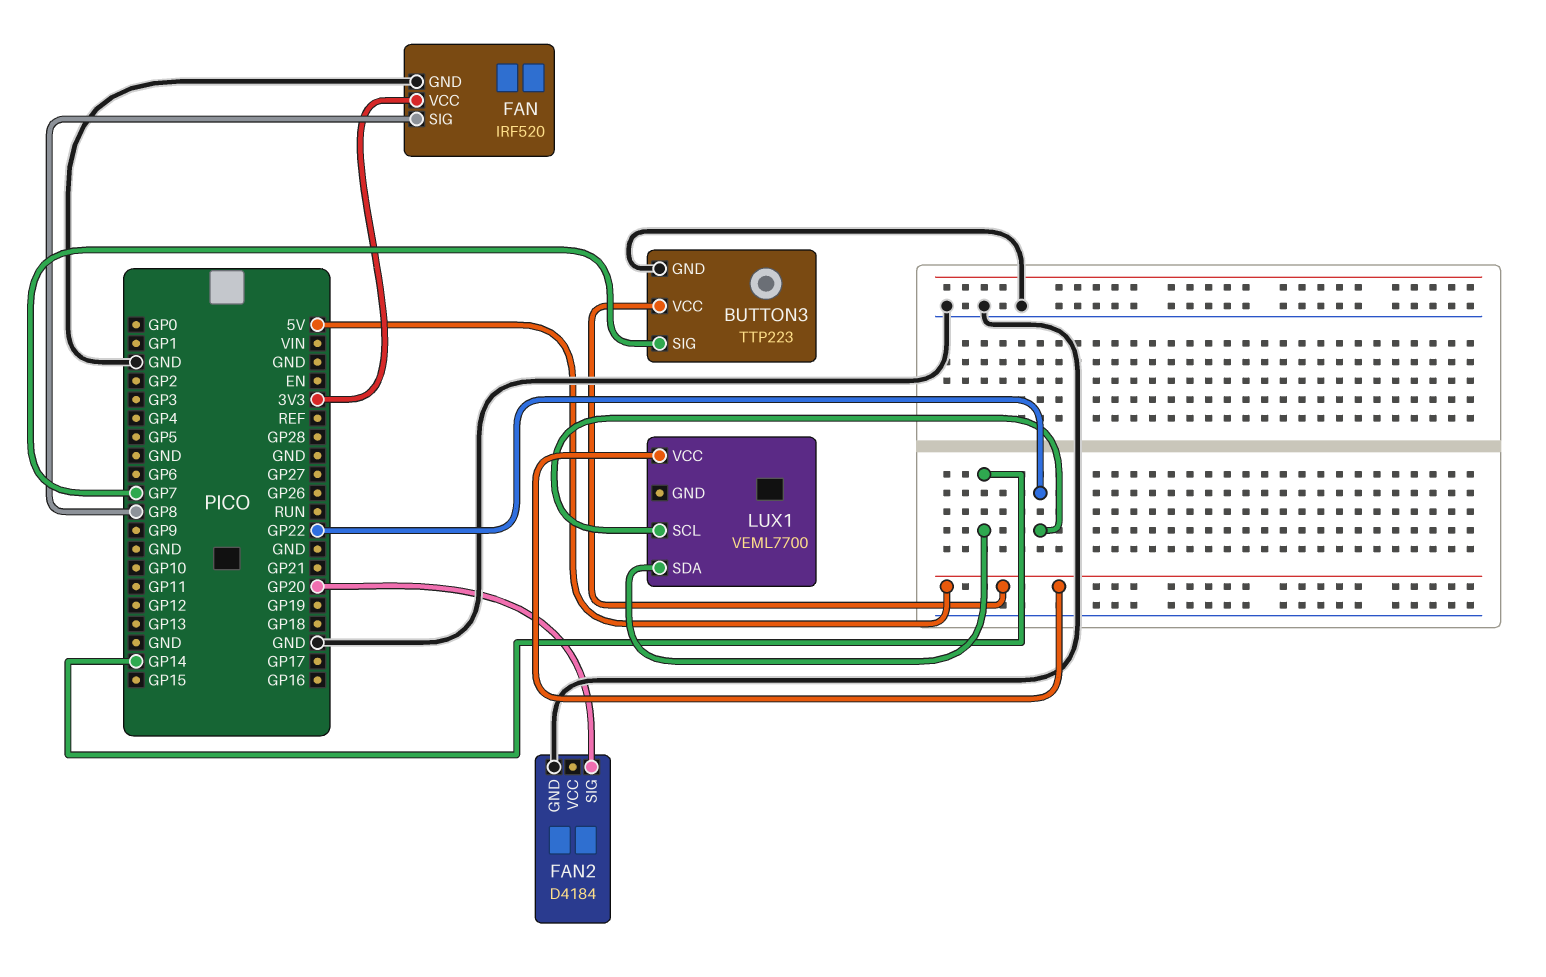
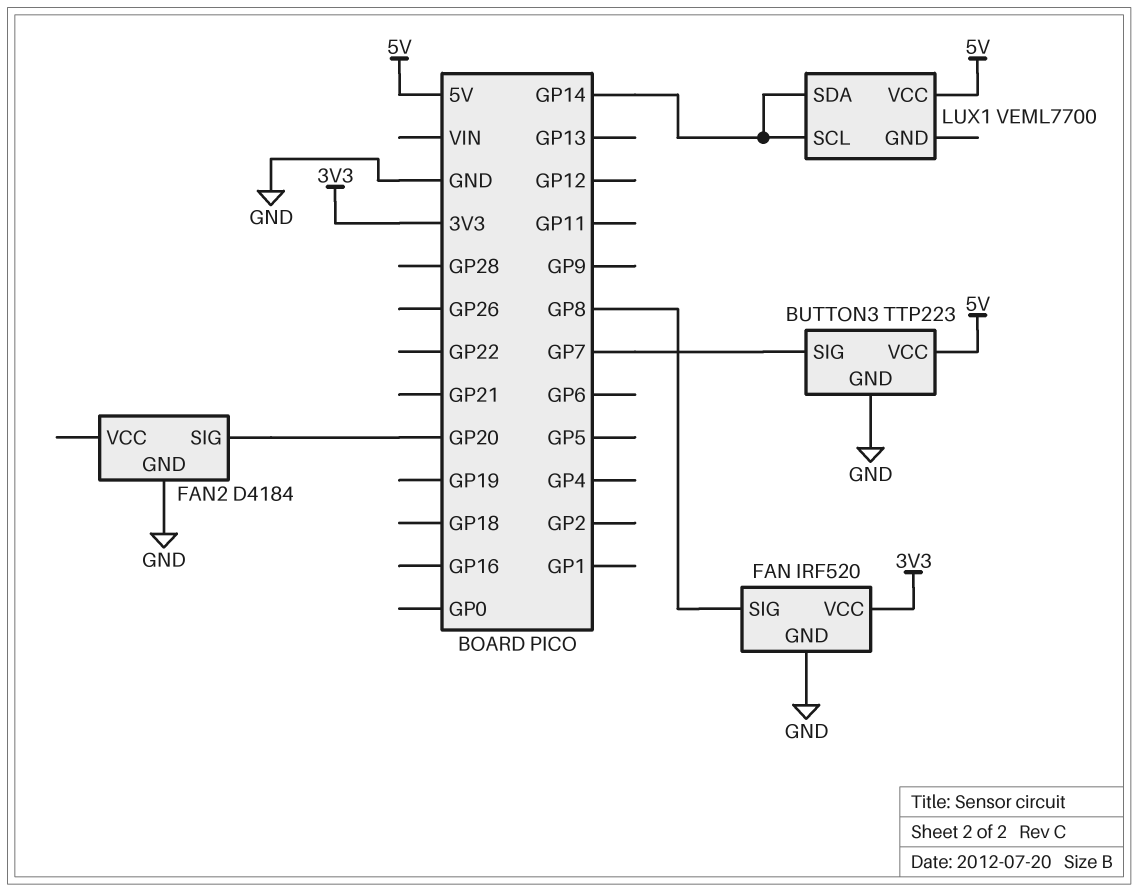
LUX1 pin SCL: GP22 -> GP14

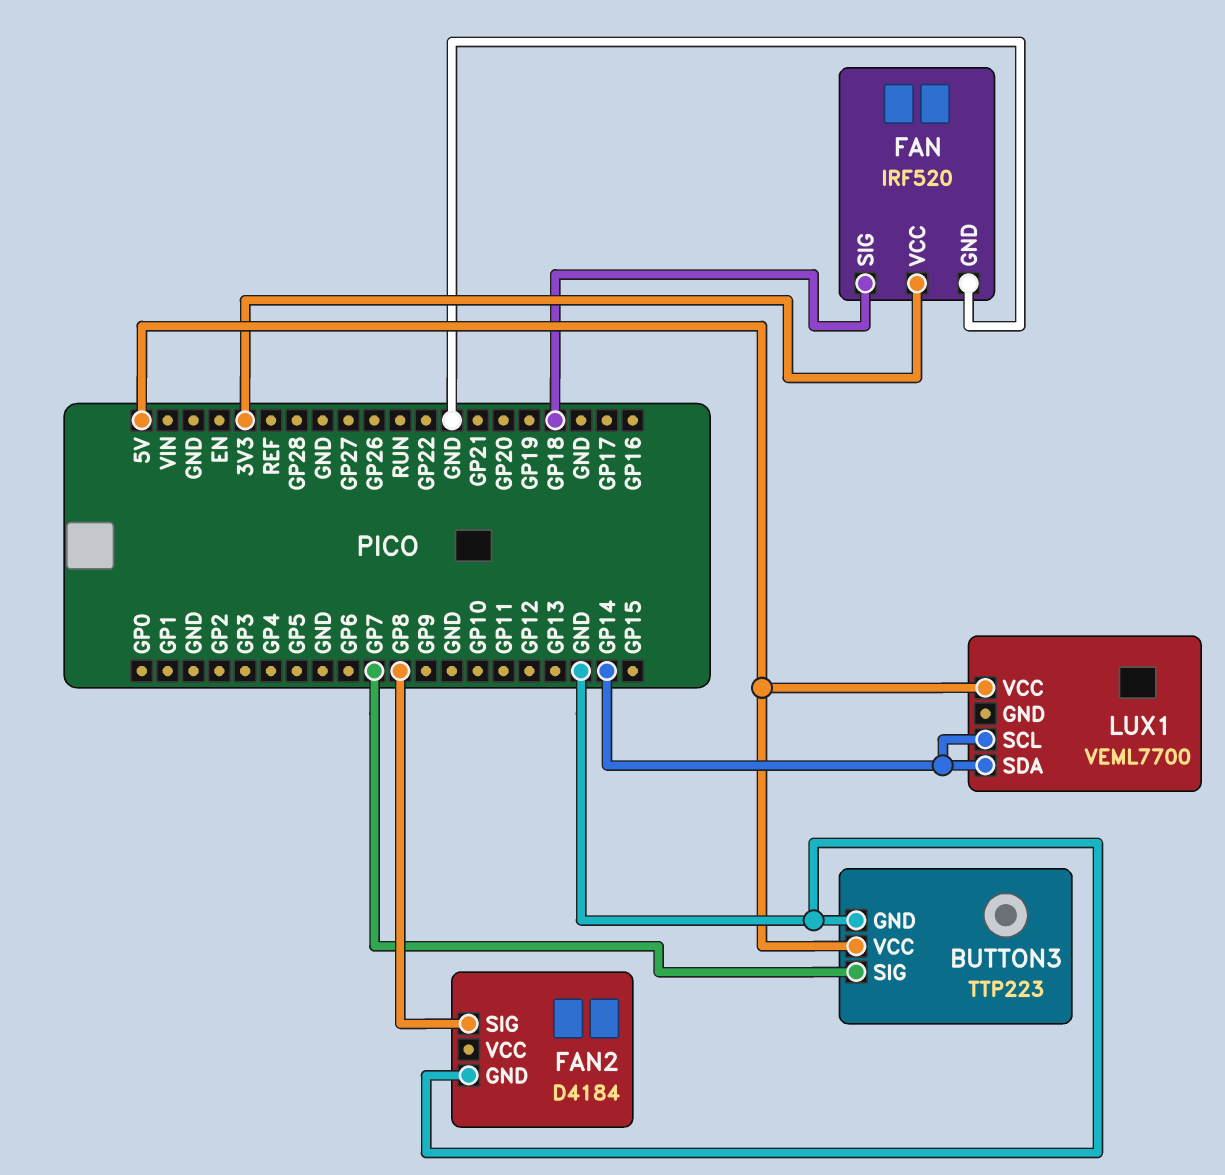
FAN pin SIG: GP8 -> GP18
FAN2 pin SIG: GP20 -> GP8

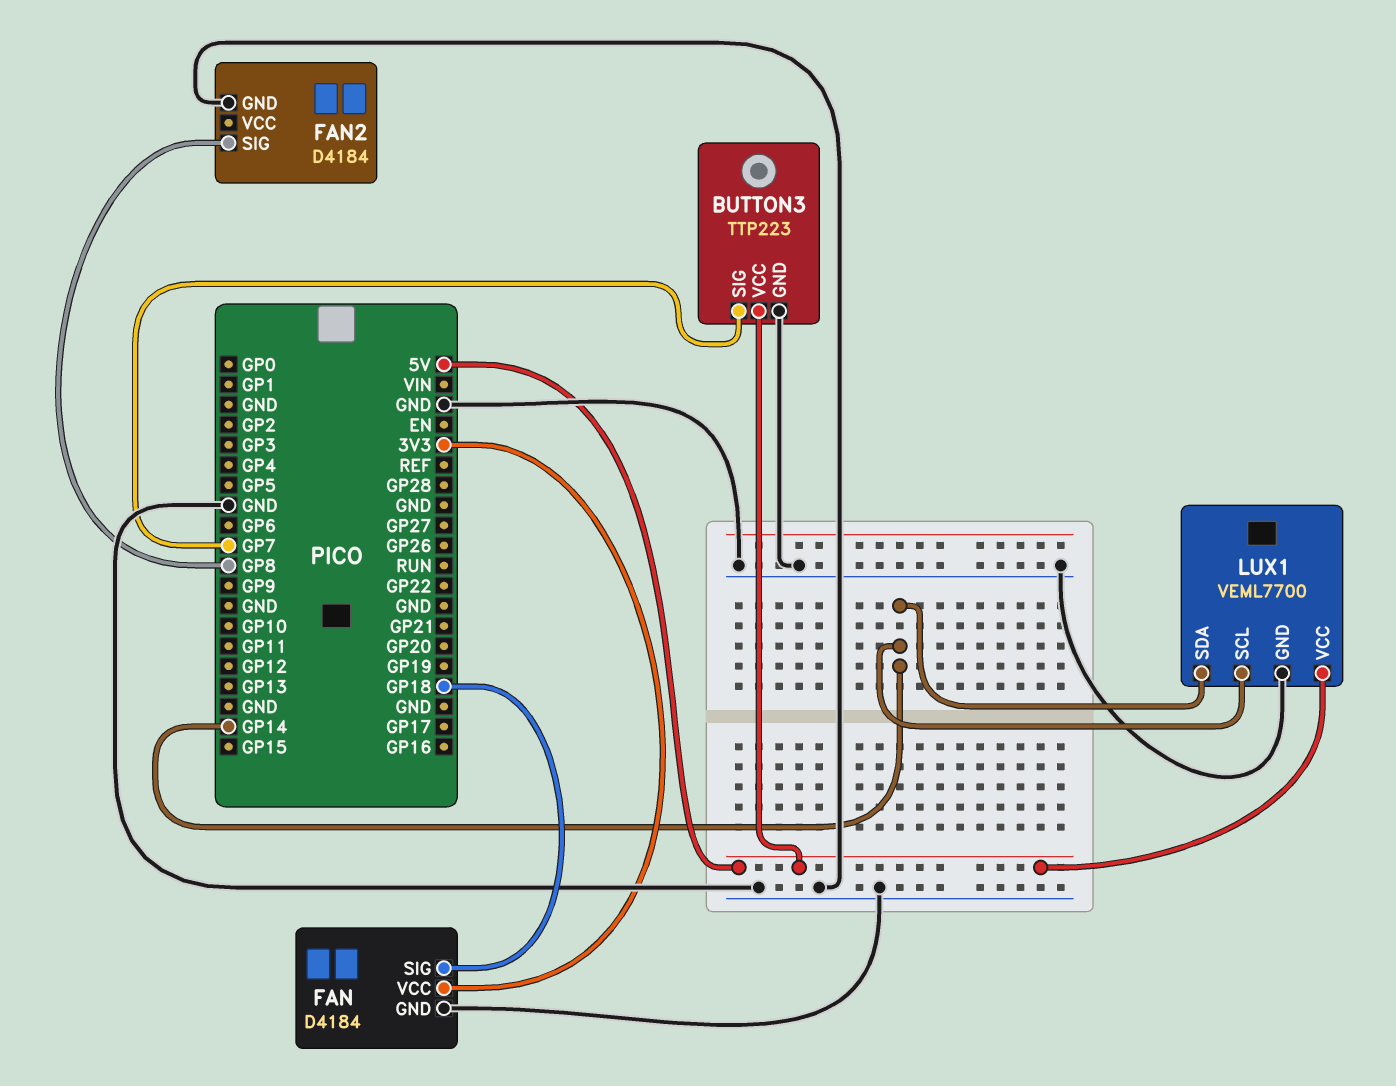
FAN: IRF520 -> D4184
LUX1 pin GND: none -> GND

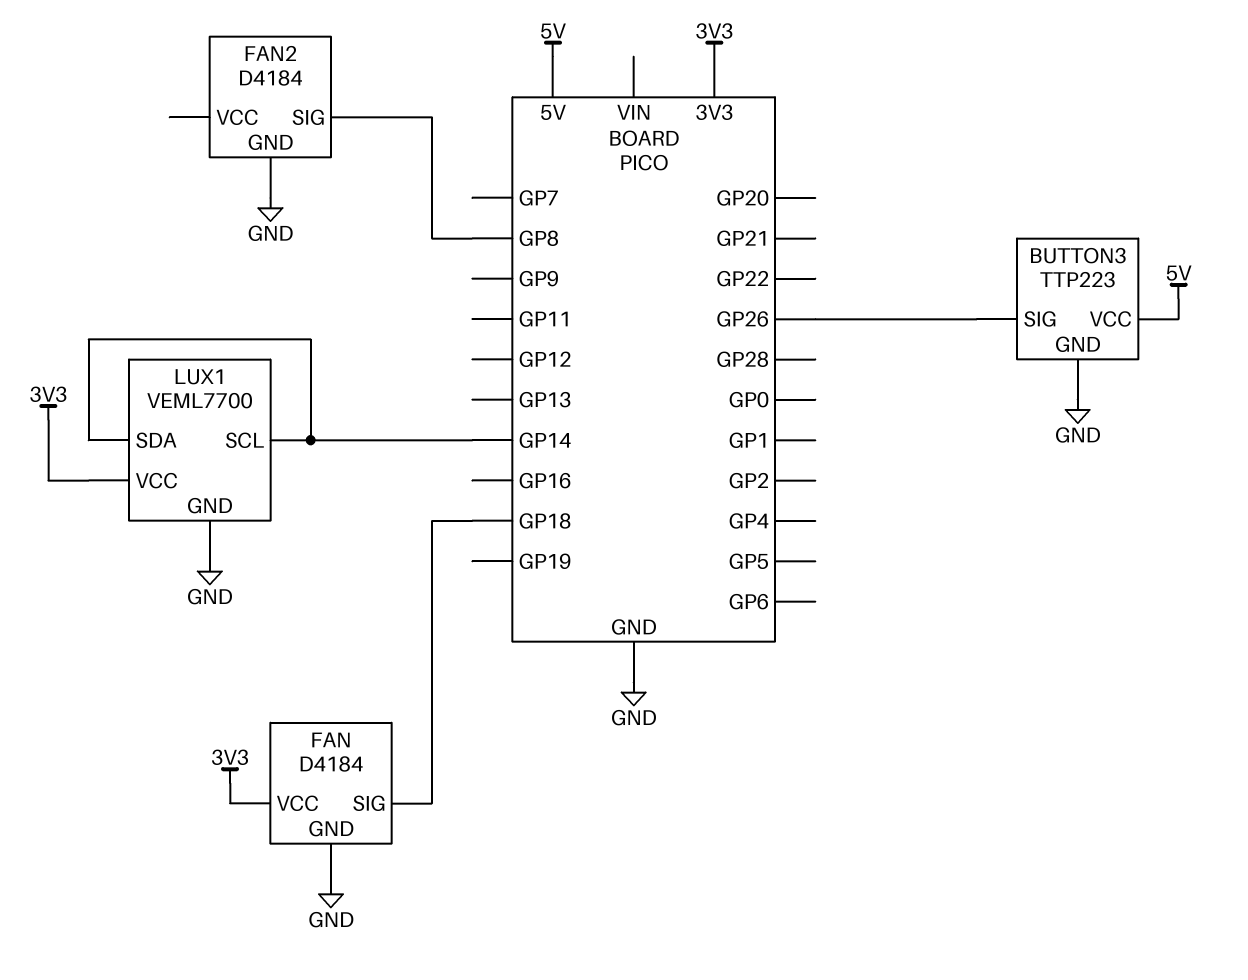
BUTTON3 pin SIG: GP7 -> GP26
LUX1 pin VCC: 5V -> 3V3

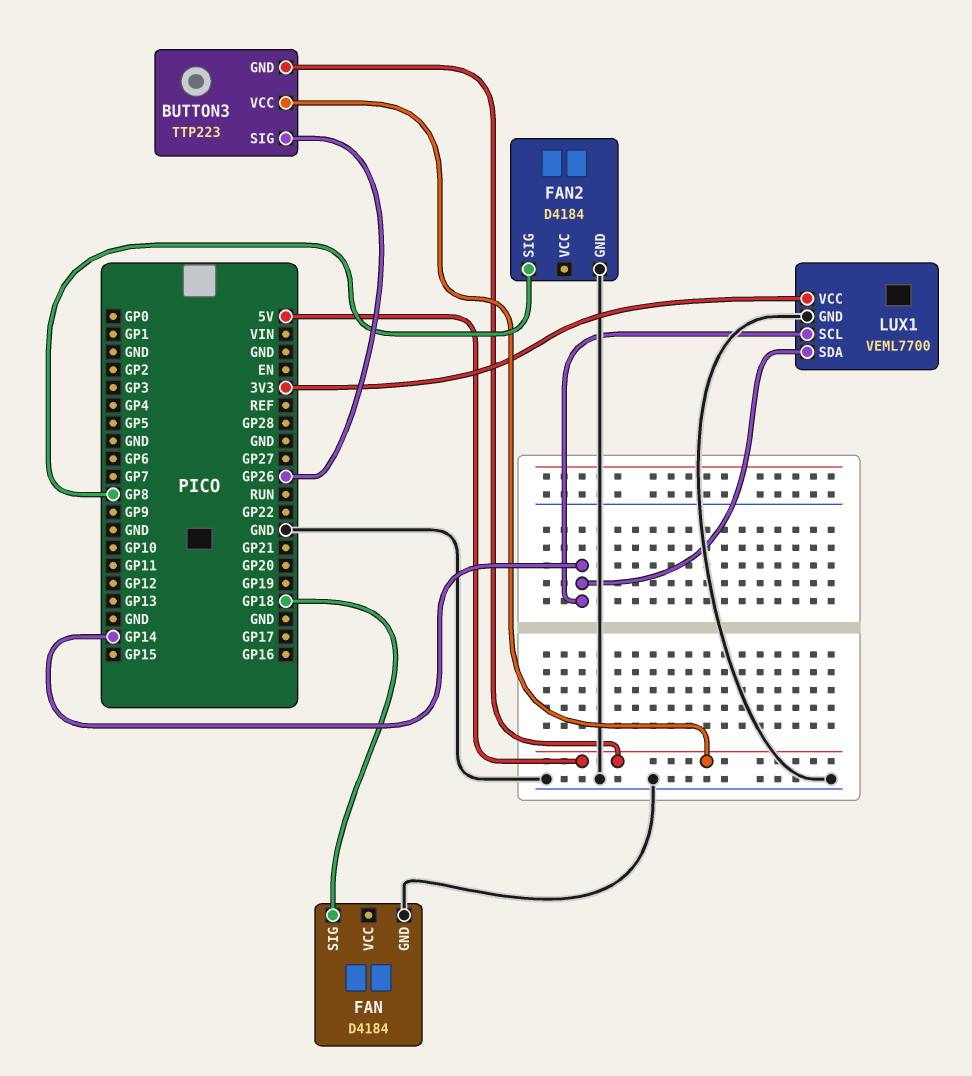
BUTTON3 pin GND: GND -> 5V
FAN pin VCC: 3V3 -> none

